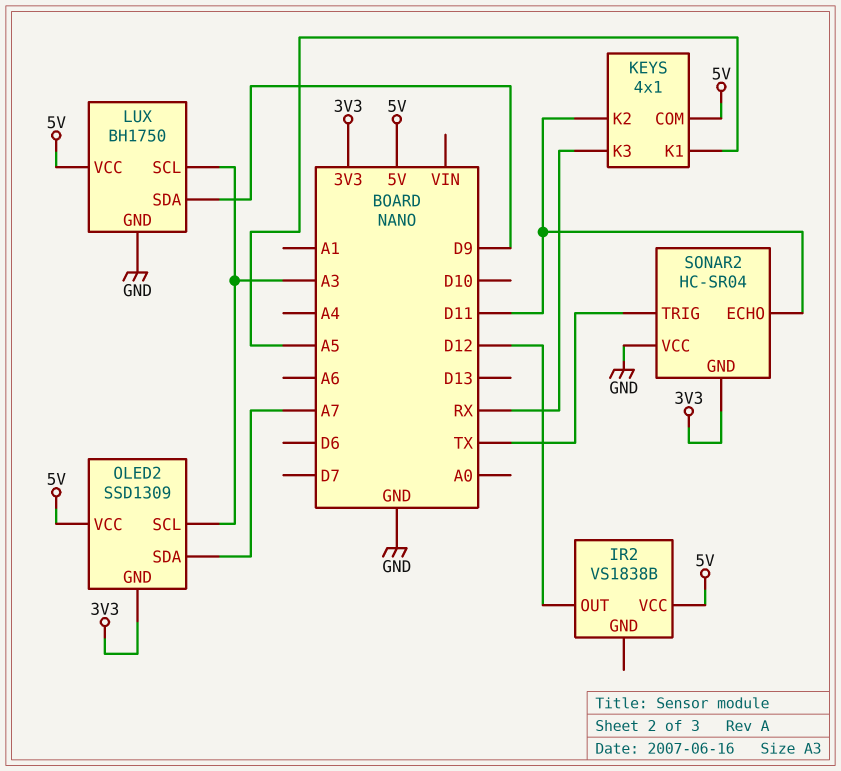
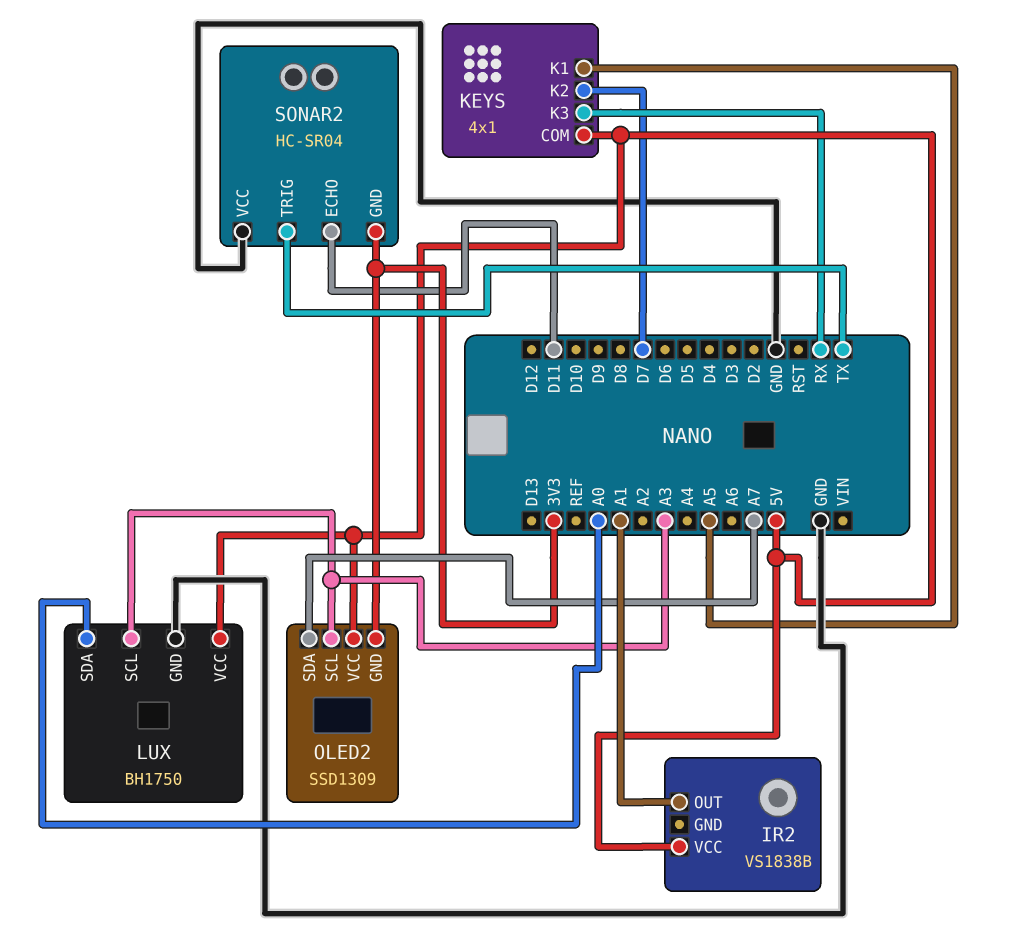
IR2 pin OUT: D12 -> A1
KEYS pin K2: D11 -> D7
LUX pin SDA: D9 -> A0

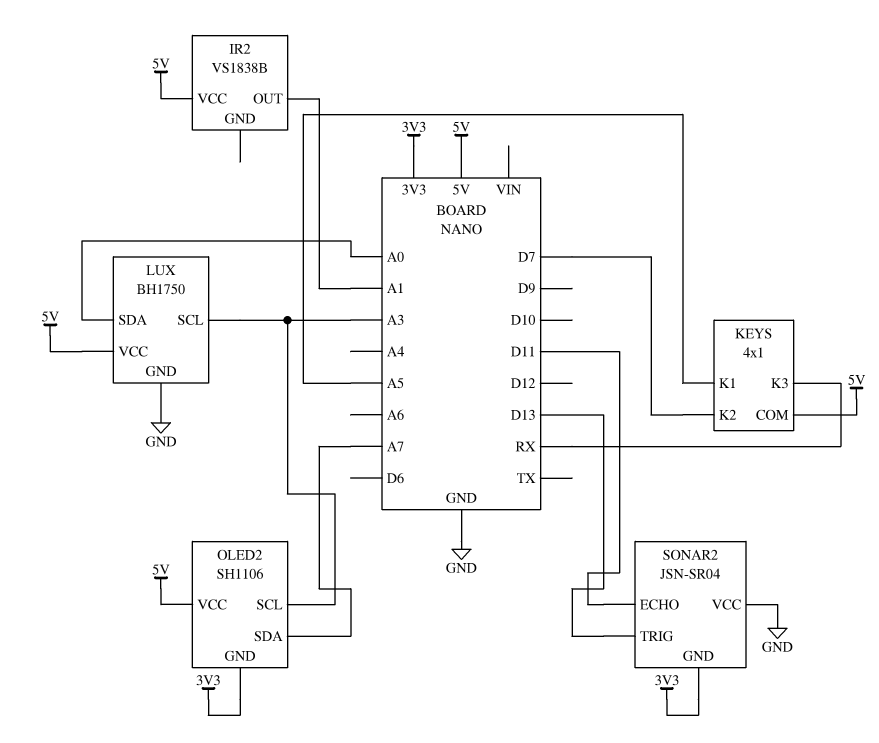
OLED2: SSD1309 -> SH1106
SONAR2: HC-SR04 -> JSN-SR04
SONAR2 pin TRIG: TX -> D13

